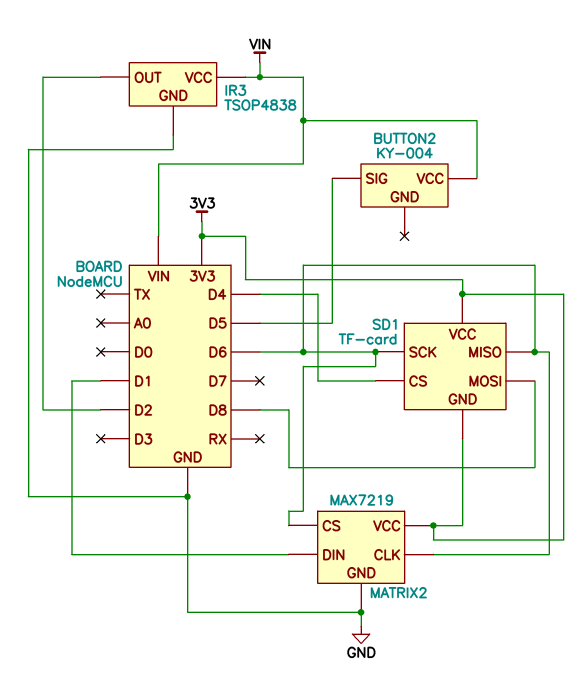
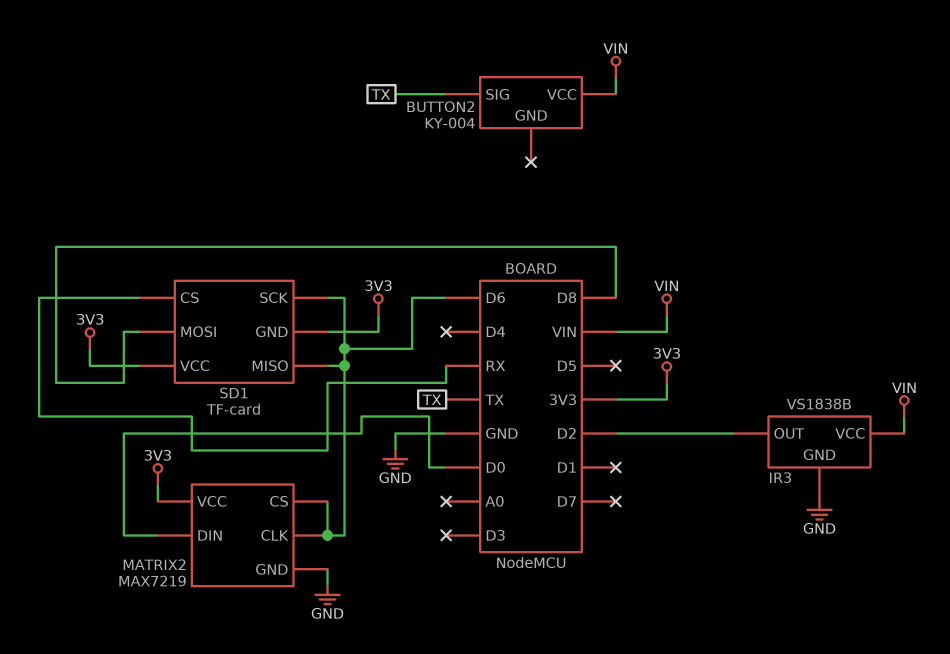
BUTTON2 pin SIG: D5 -> TX
IR3: TSOP4838 -> VS1838B
MATRIX2 pin DIN: D1 -> D0
SD1 pin CS: D4 -> RX

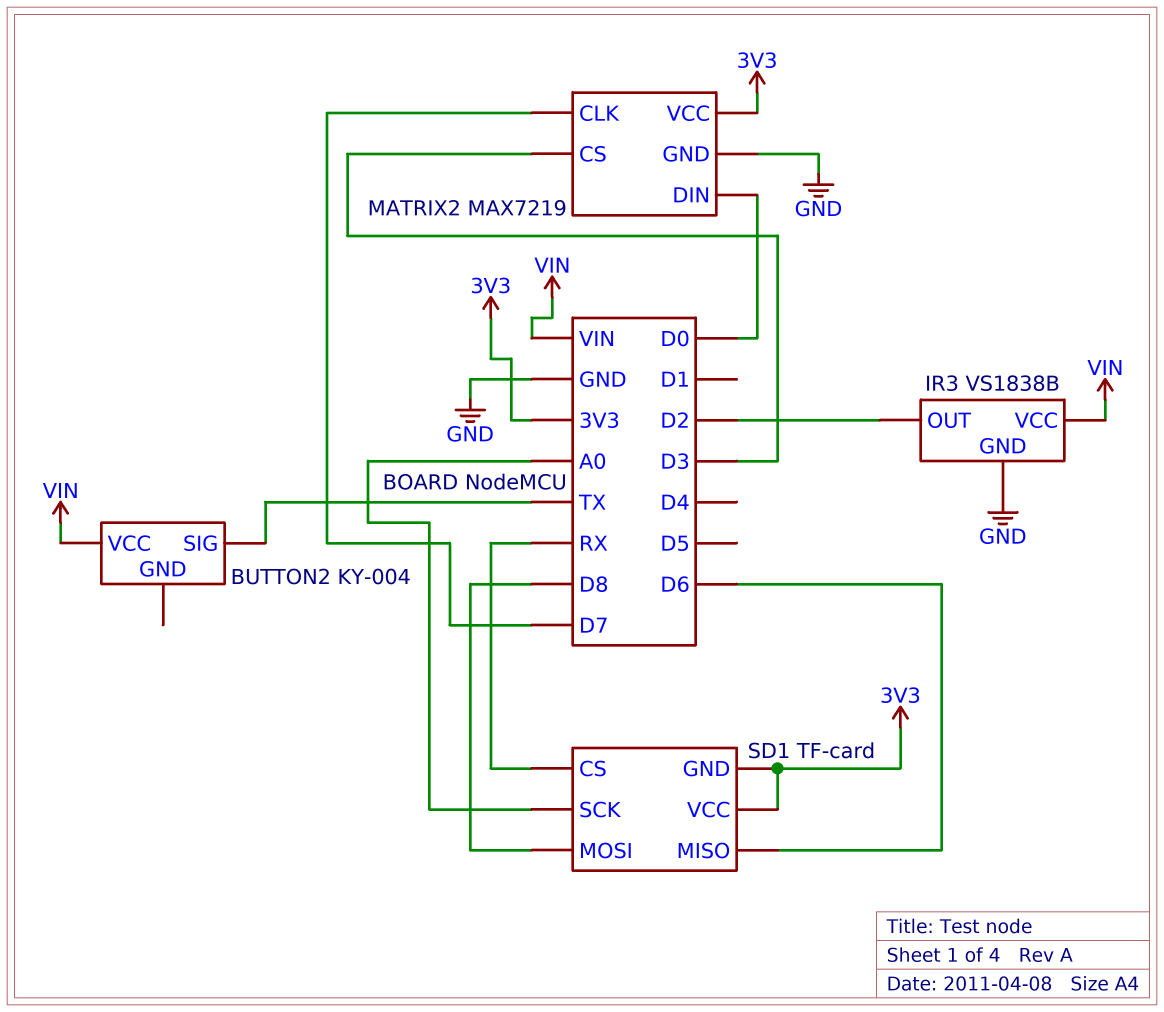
MATRIX2 pin CLK: D6 -> D7
MATRIX2 pin CS: D6 -> D3
SD1 pin SCK: D6 -> A0

